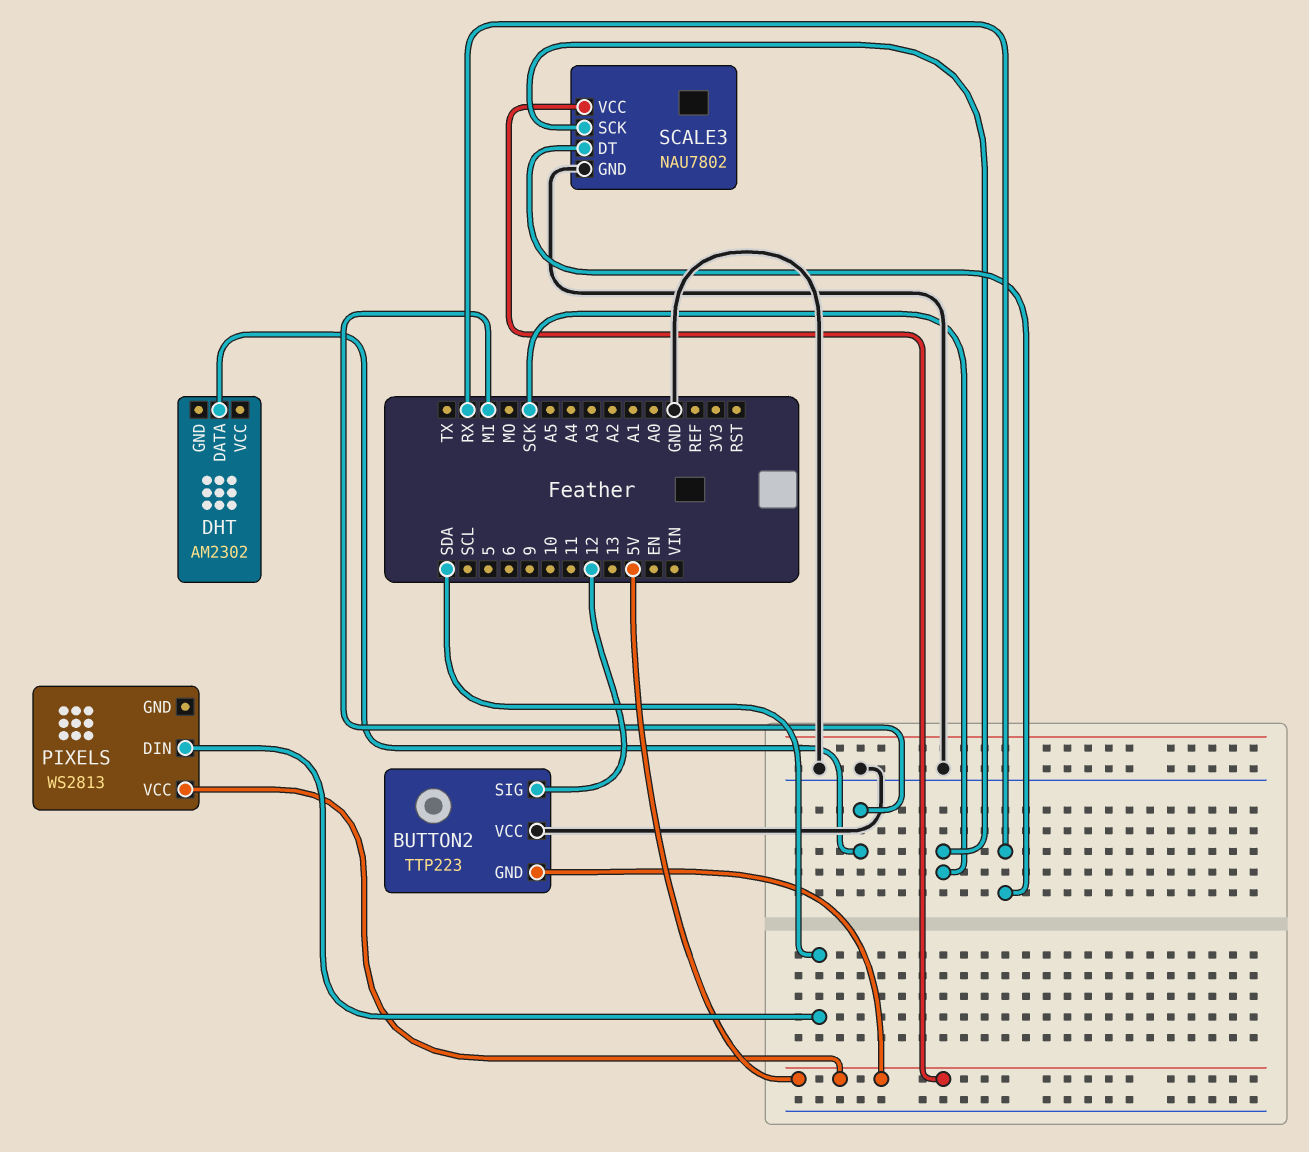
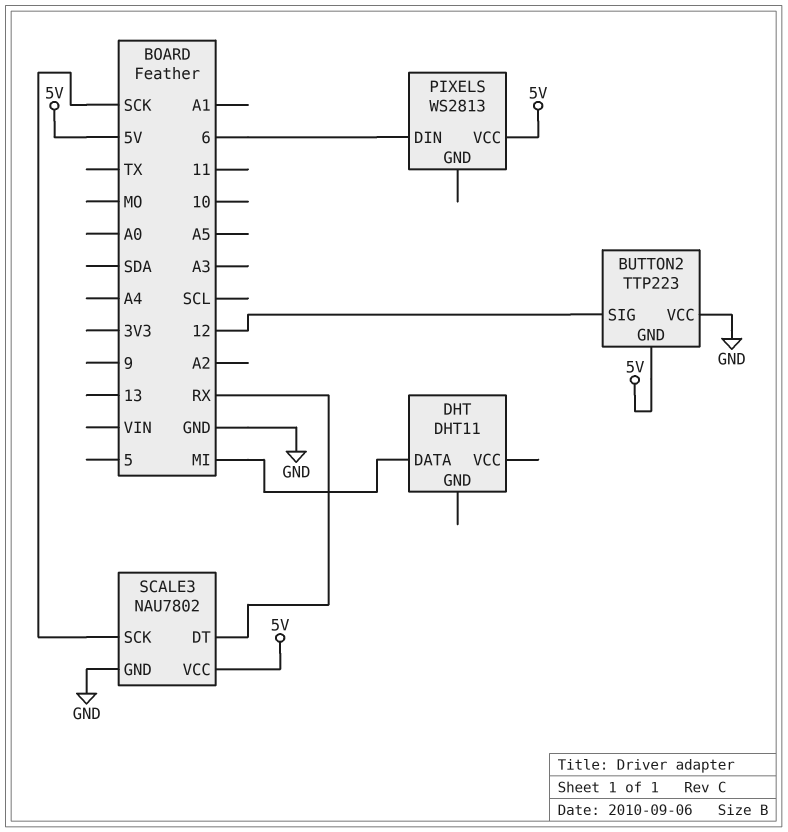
DHT: AM2302 -> DHT11
PIXELS pin DIN: SDA -> 6

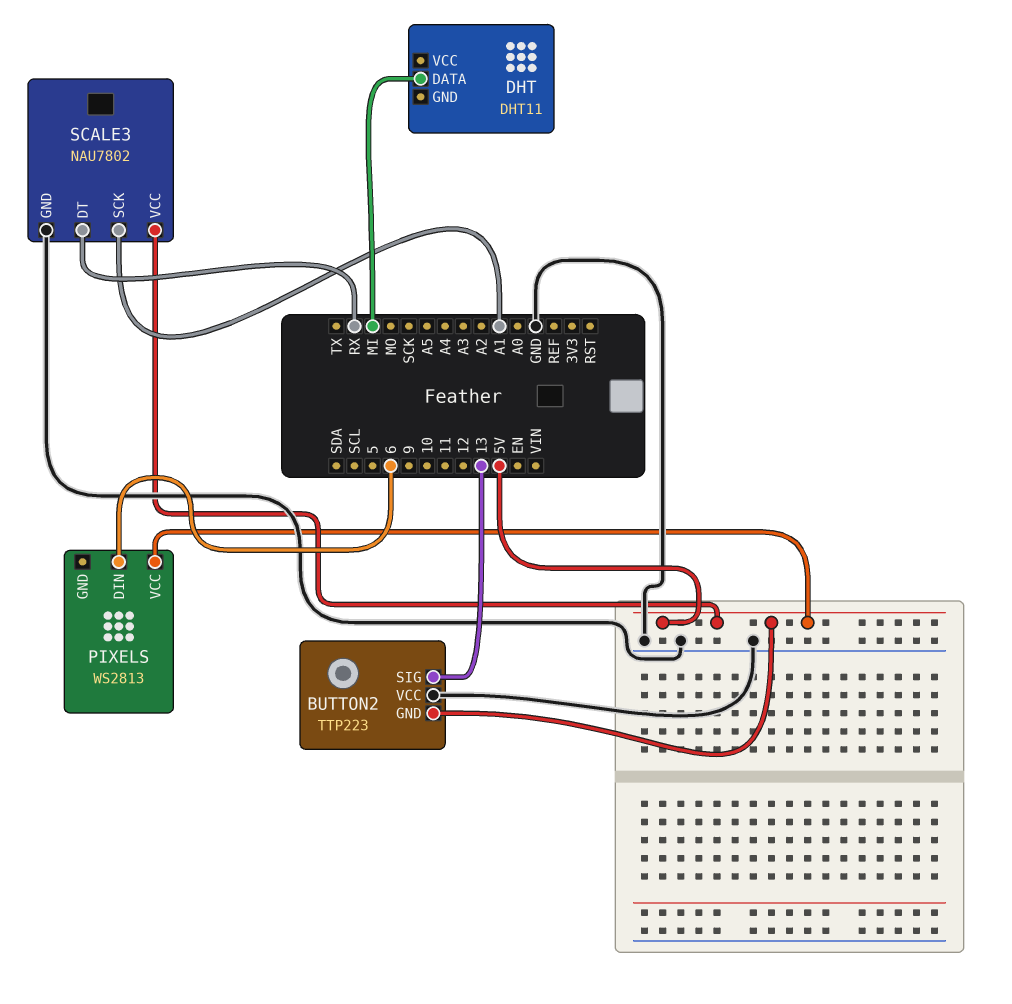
BUTTON2 pin SIG: 12 -> 13
SCALE3 pin SCK: SCK -> A1

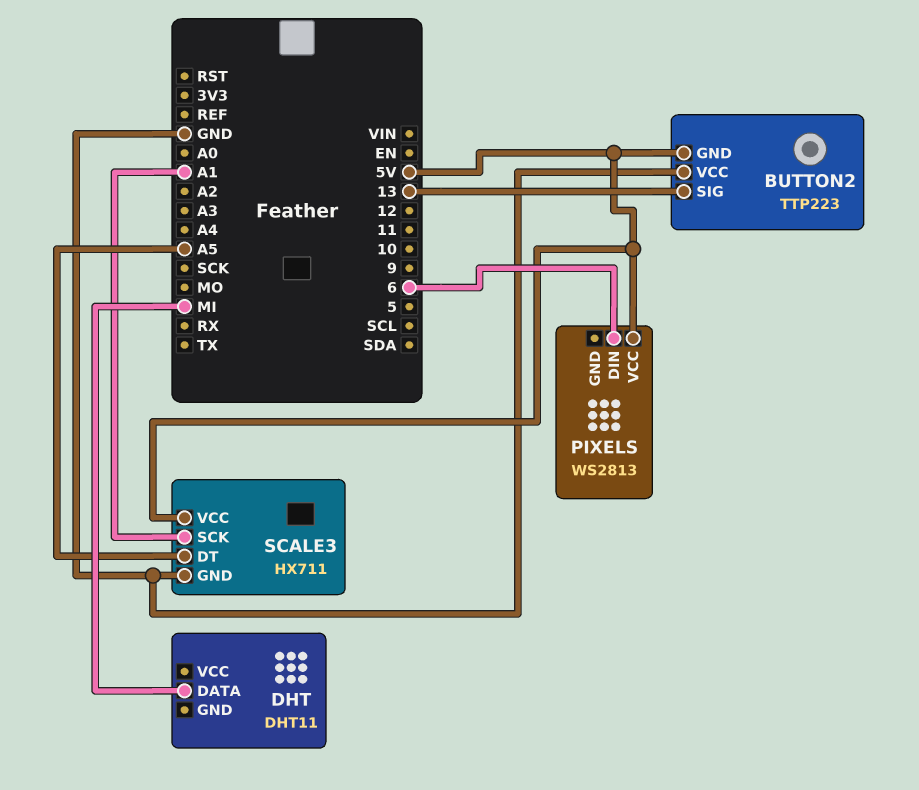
SCALE3: NAU7802 -> HX711
SCALE3 pin DT: RX -> A5

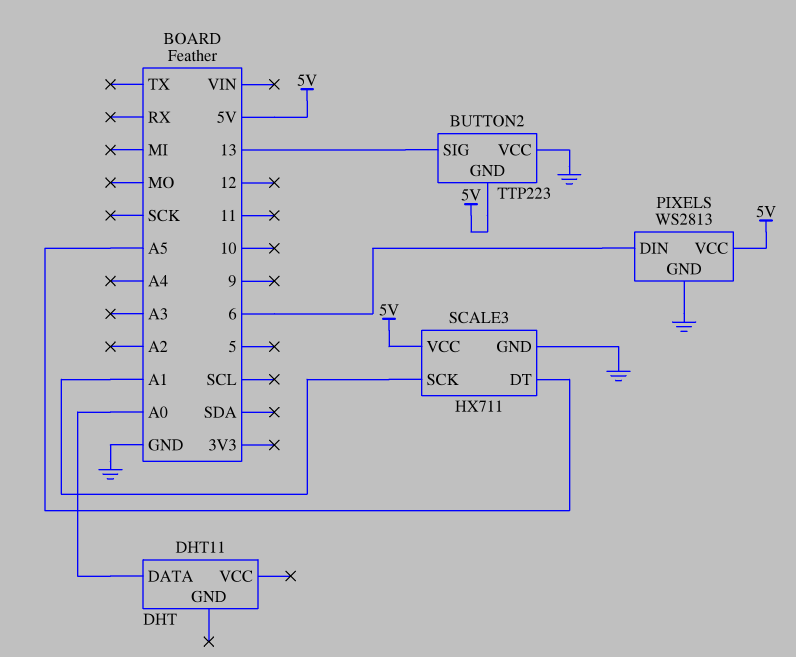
DHT pin DATA: MI -> A0
PIXELS pin GND: none -> GND

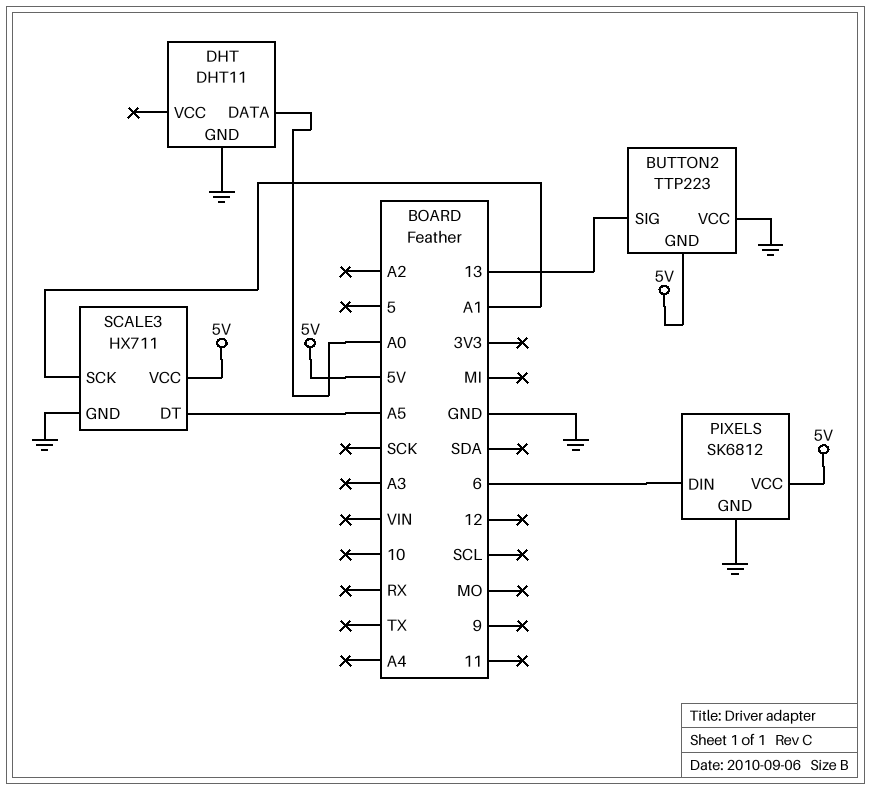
DHT pin GND: none -> GND
PIXELS: WS2813 -> SK6812

